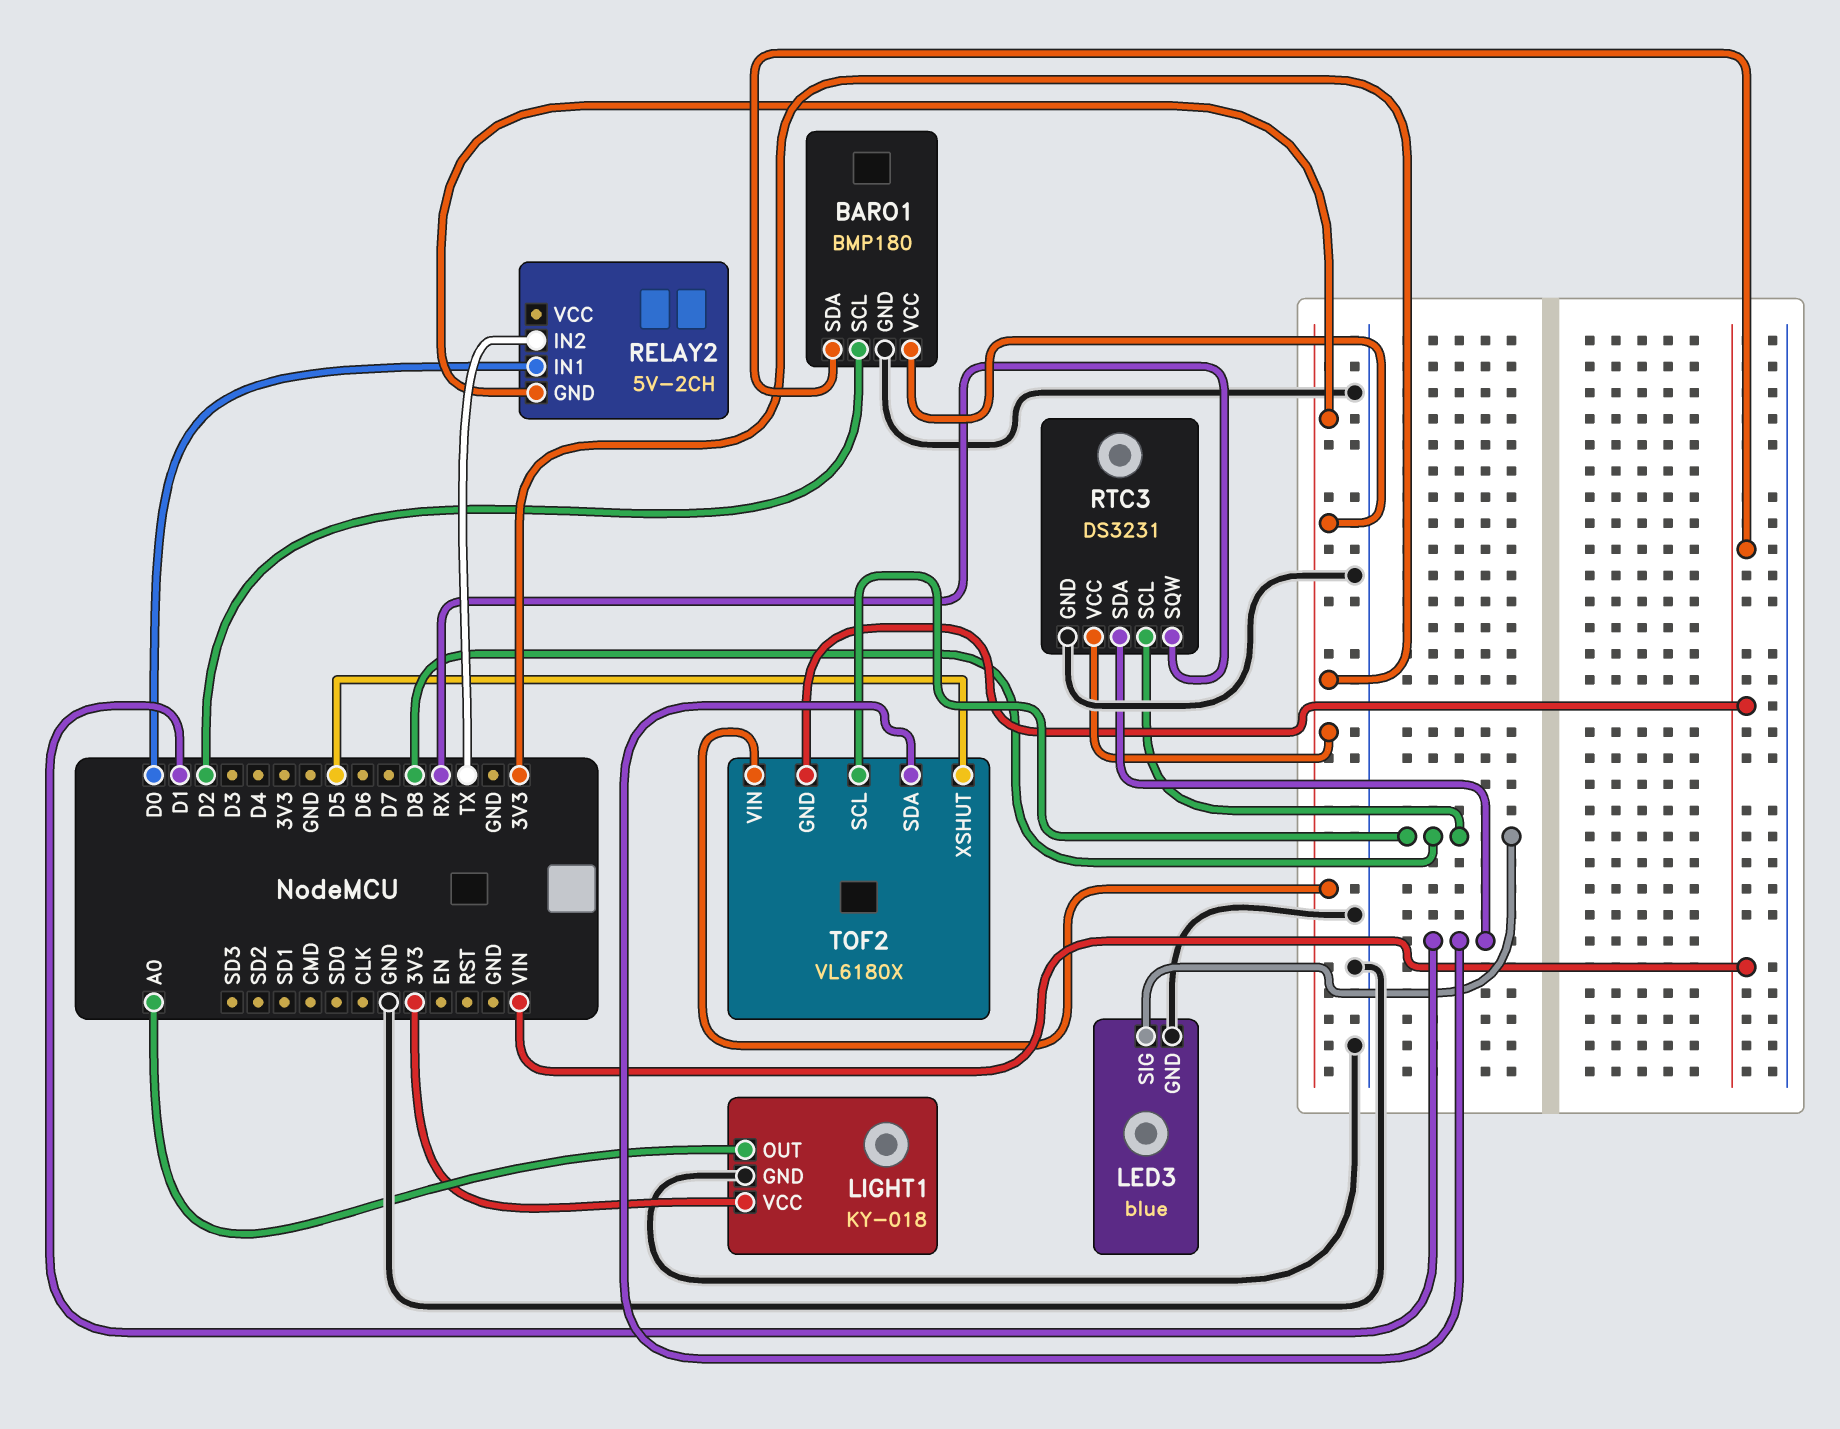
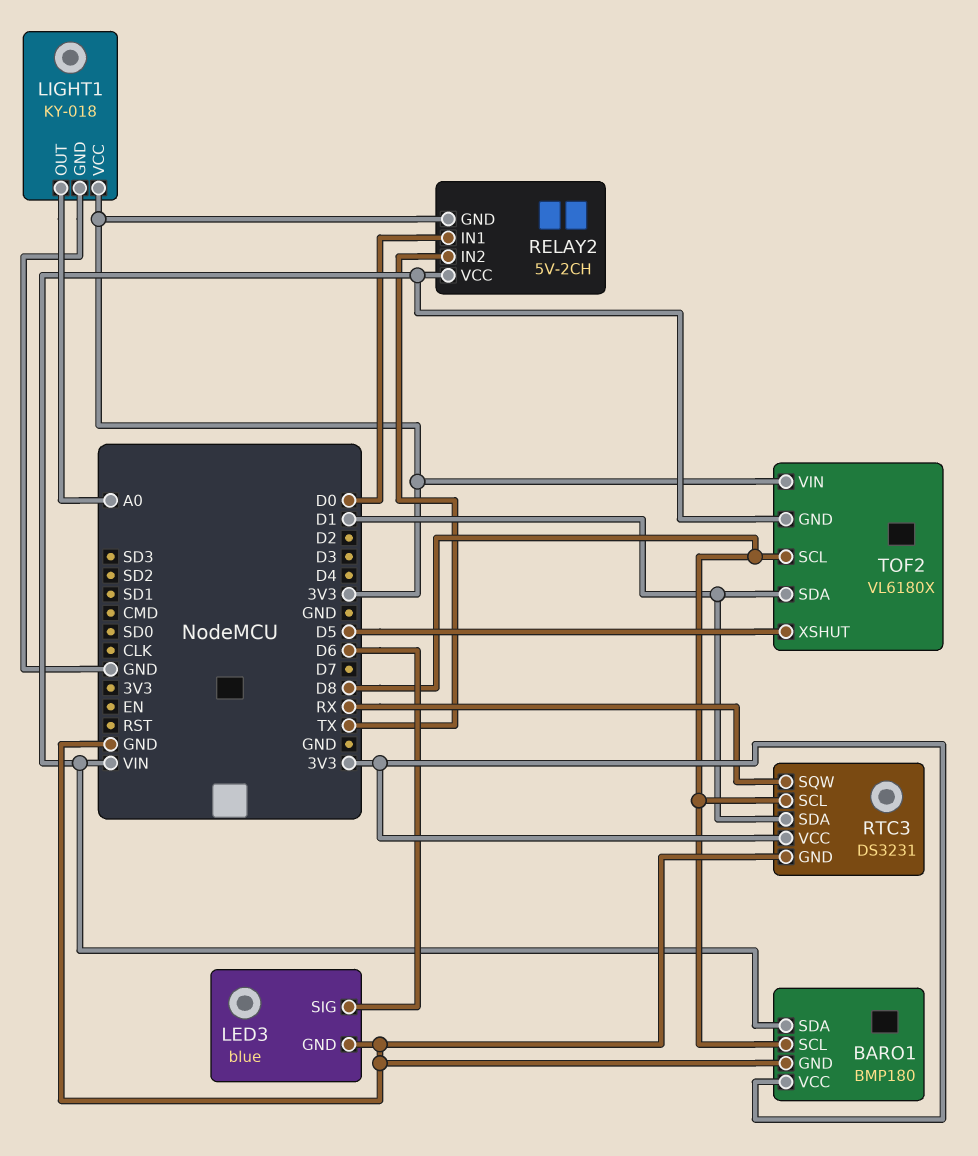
BARO1 pin SCL: D2 -> D8
LED3 pin SIG: D8 -> D6
RELAY2 pin VCC: none -> VIN

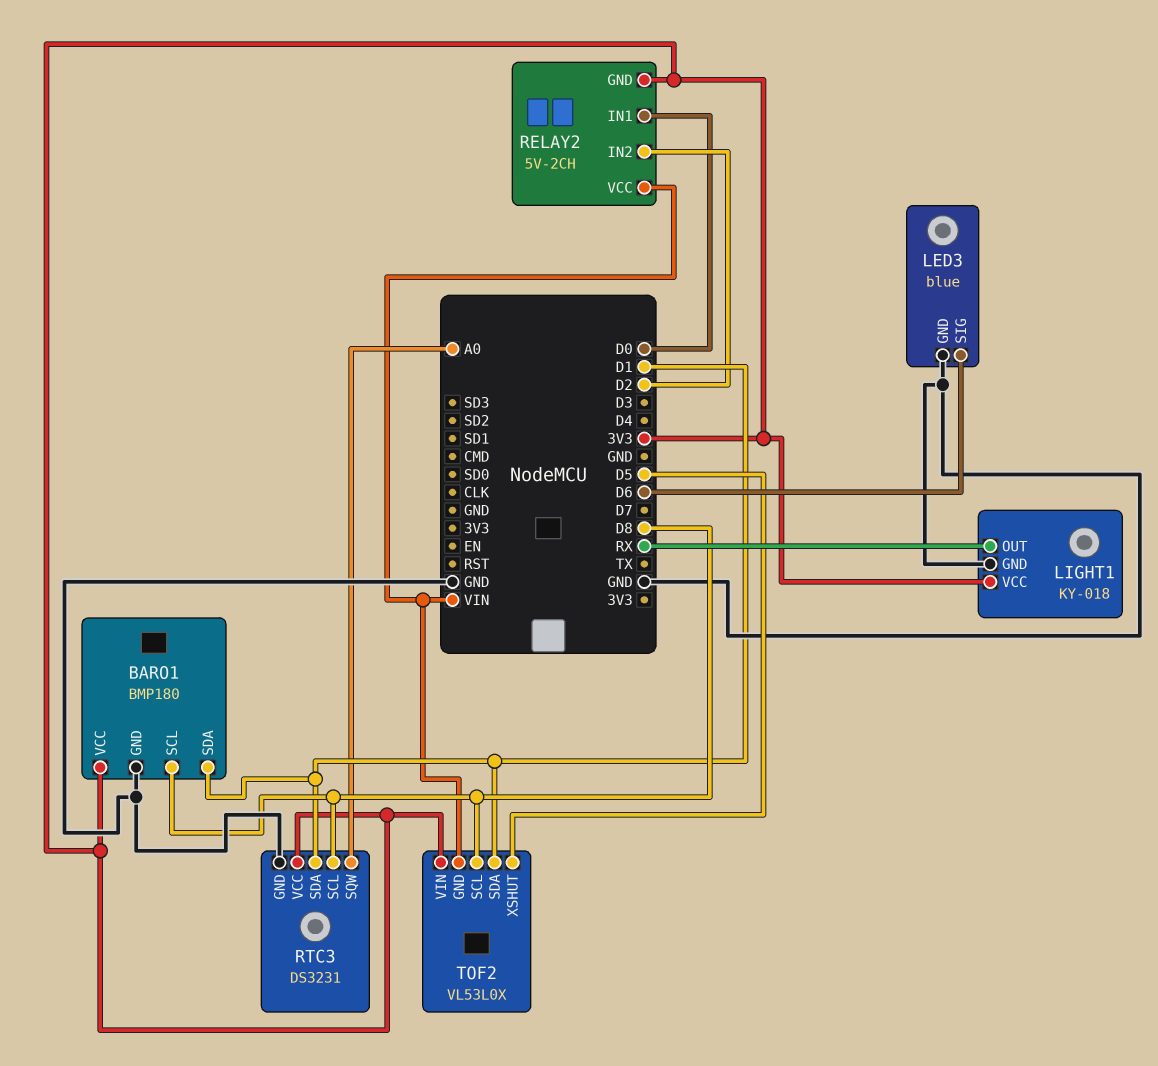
BARO1 pin SDA: VIN -> D1
LIGHT1 pin OUT: A0 -> RX
RELAY2 pin IN2: TX -> D2
RTC3 pin SQW: RX -> A0
TOF2: VL6180X -> VL53L0X

